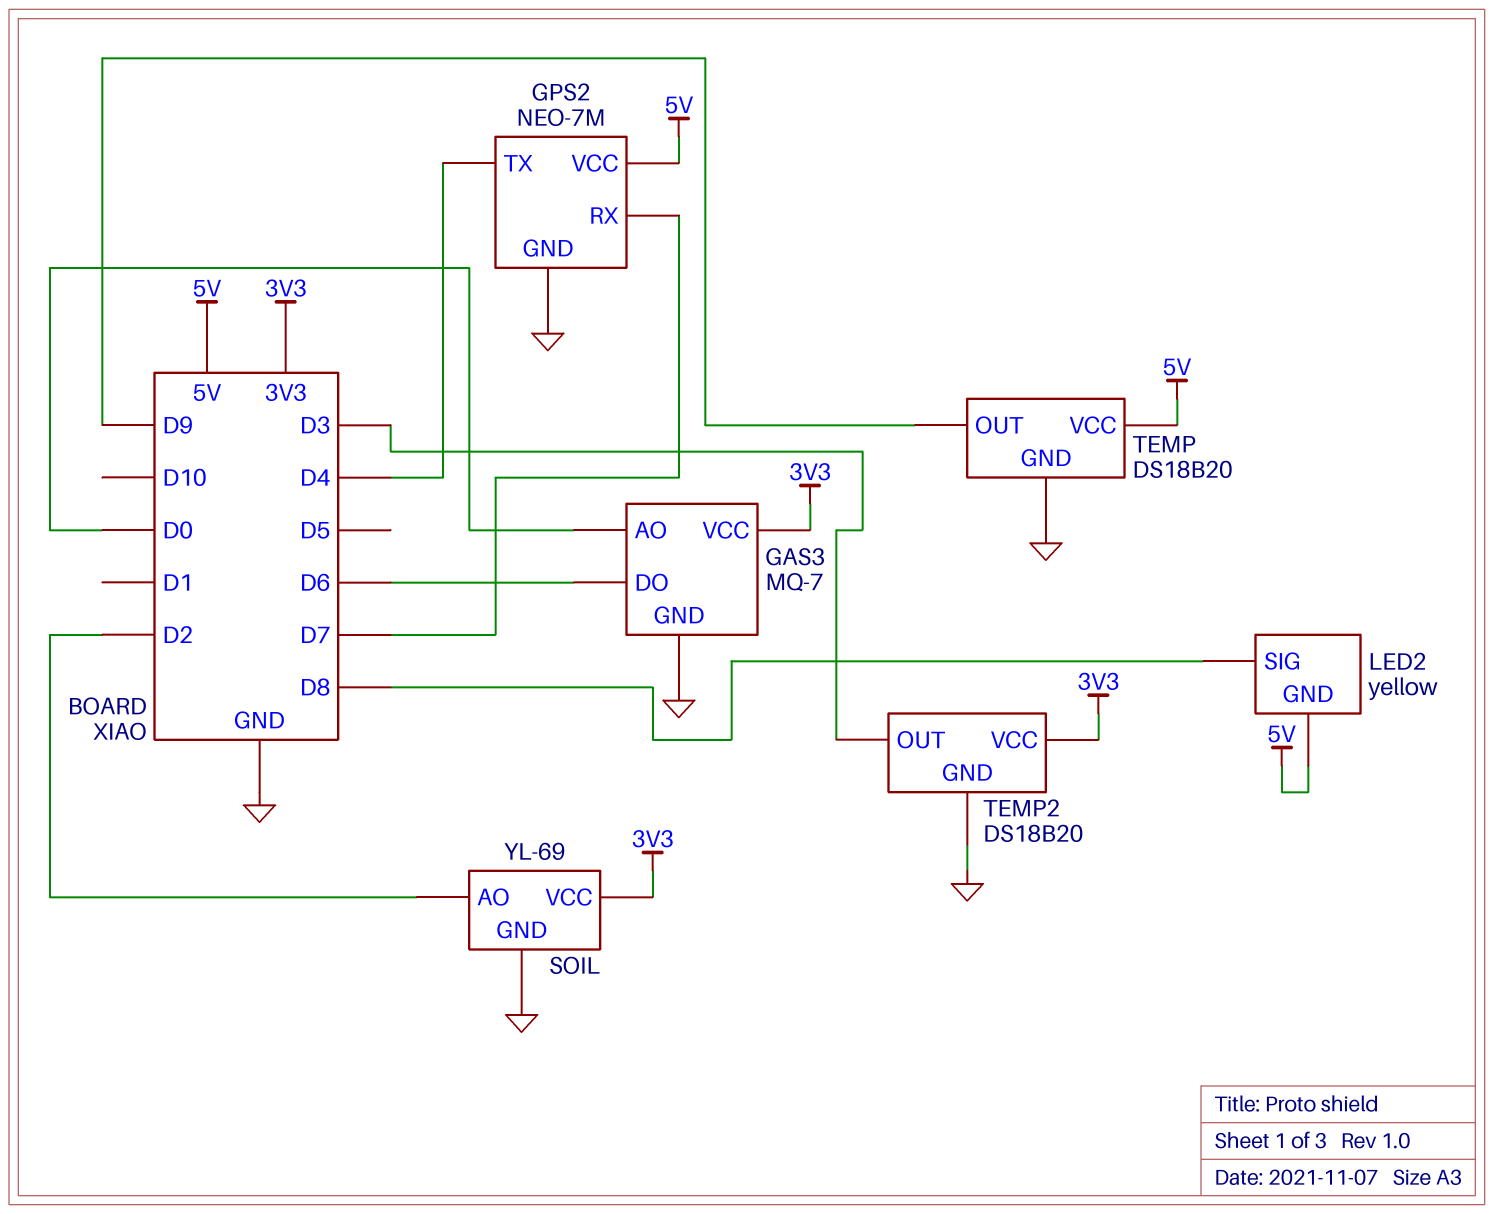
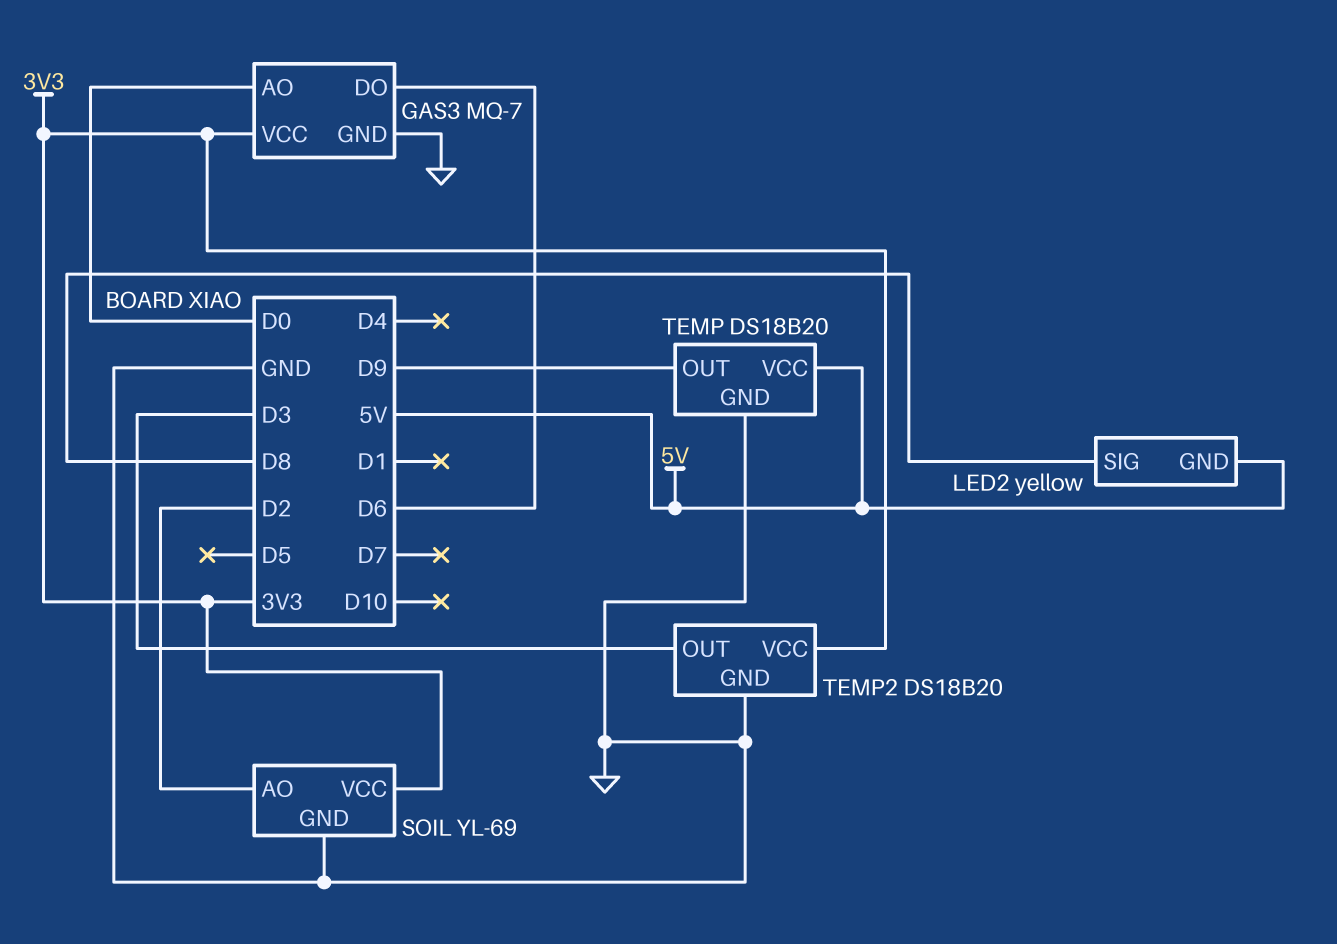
GPS2: NEO-7M -> none
GPS2 pin GND: GND -> none
GPS2 pin RX: D7 -> none
GPS2 pin TX: D4 -> none
GPS2 pin VCC: 5V -> none

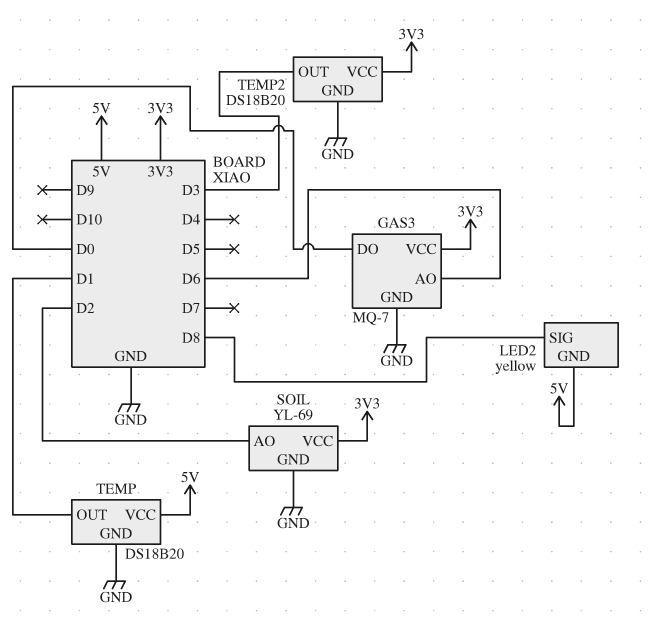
GAS3 pin AO: D0 -> D6
GAS3 pin DO: D6 -> D0
TEMP pin OUT: D9 -> D1

